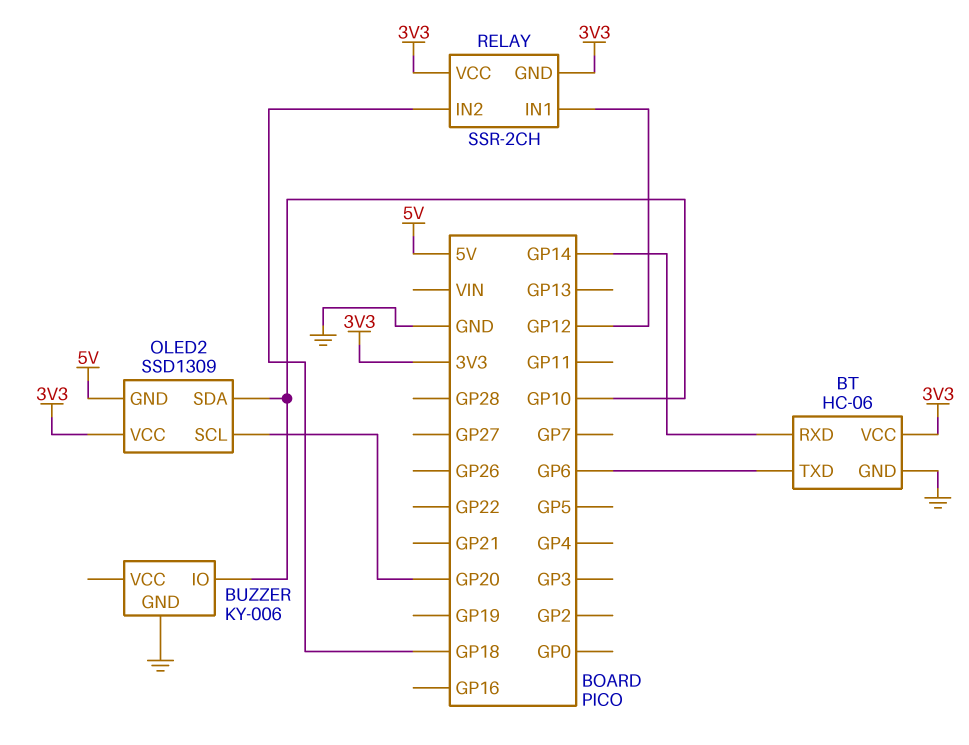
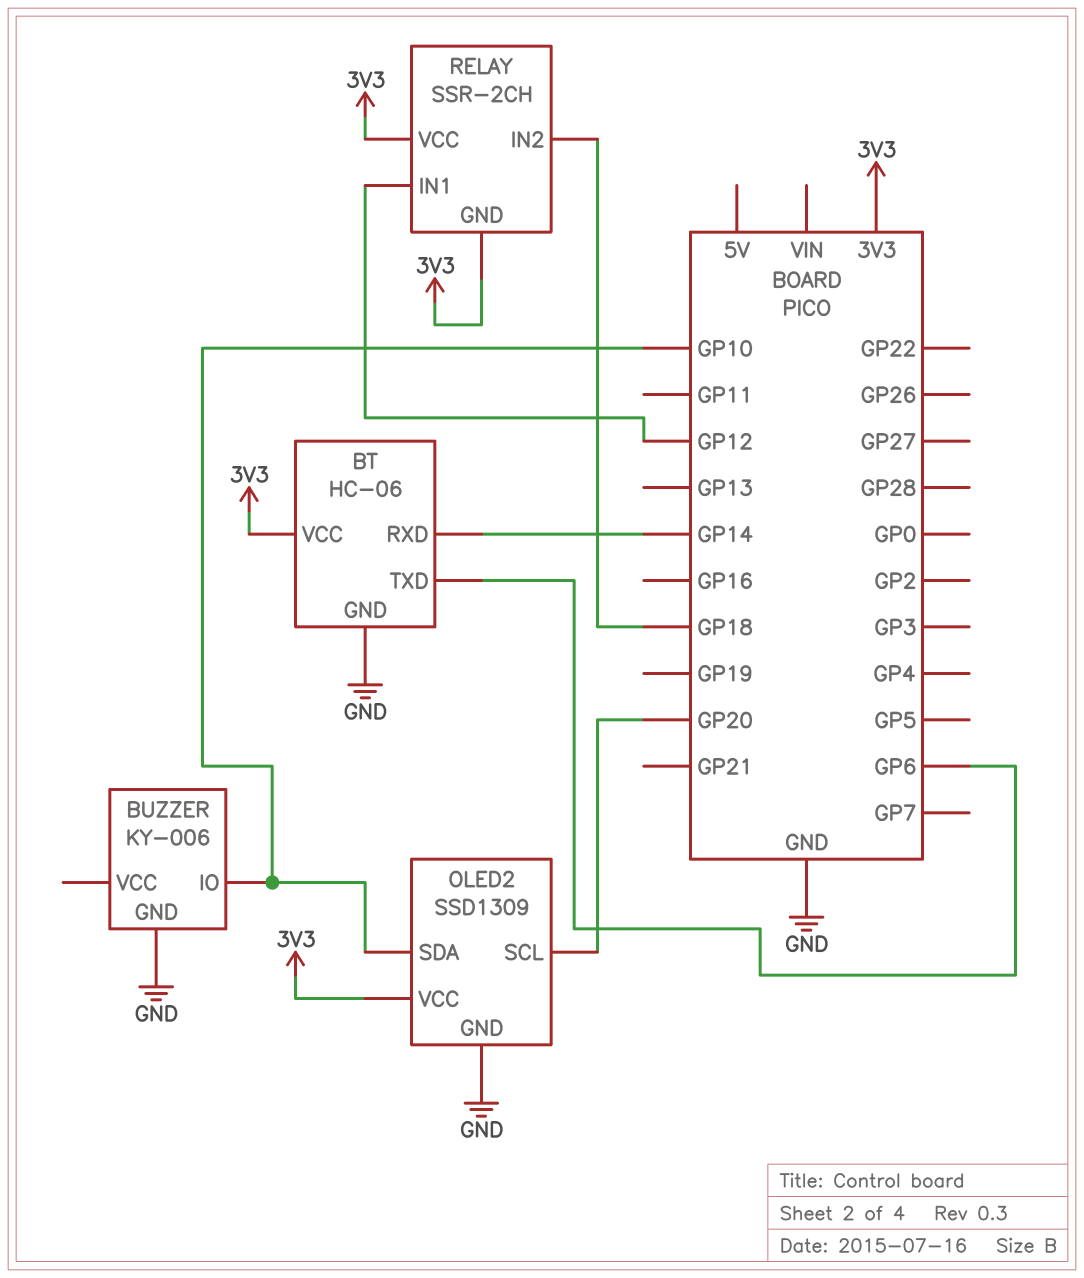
OLED2 pin GND: 5V -> GND

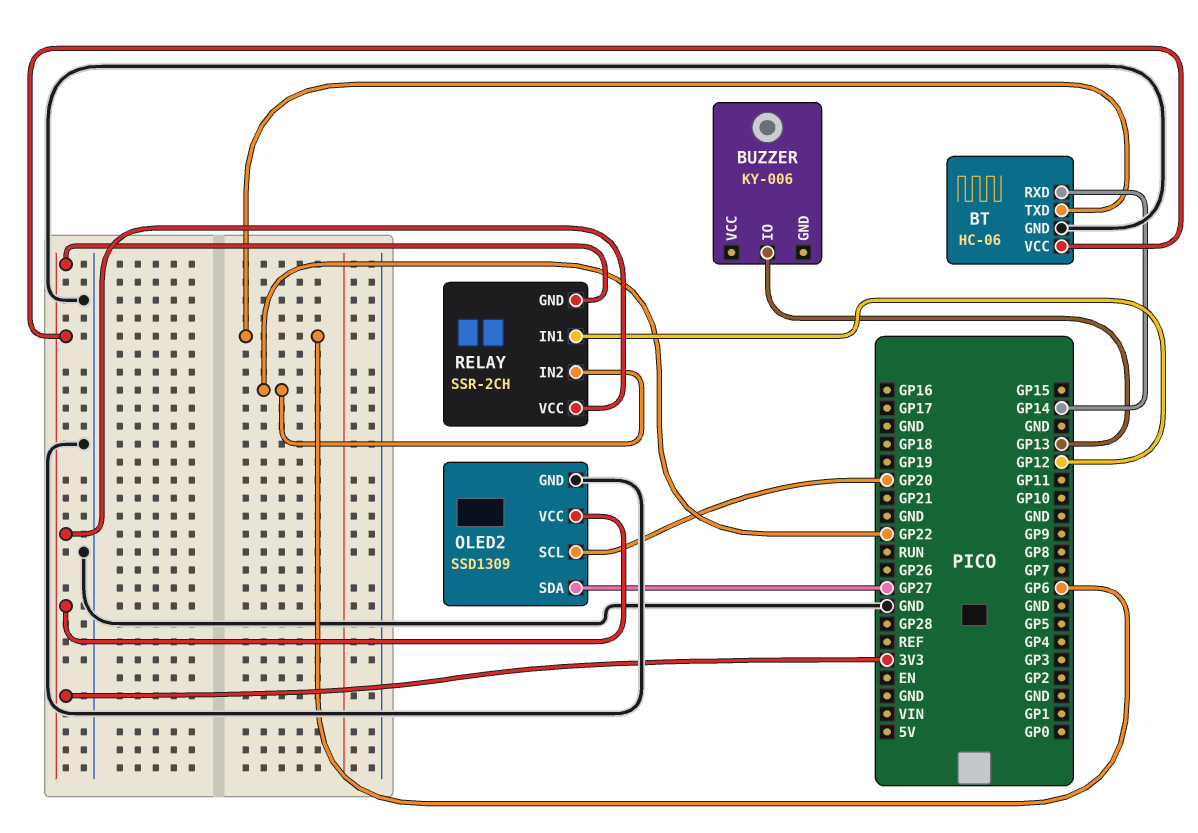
BUZZER pin GND: GND -> none
BUZZER pin IO: GP10 -> GP13
OLED2 pin SDA: GP10 -> GP27
RELAY pin IN2: GP18 -> GP22

